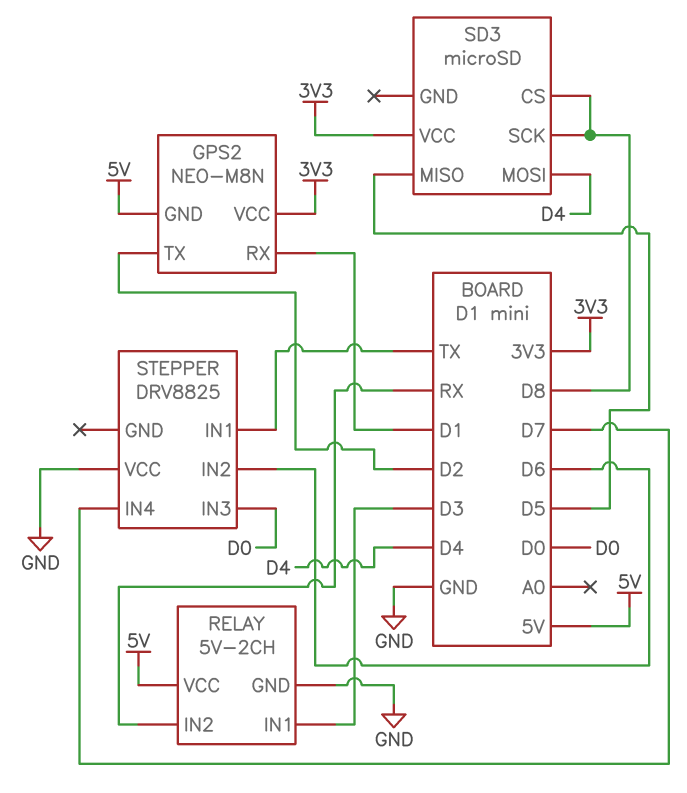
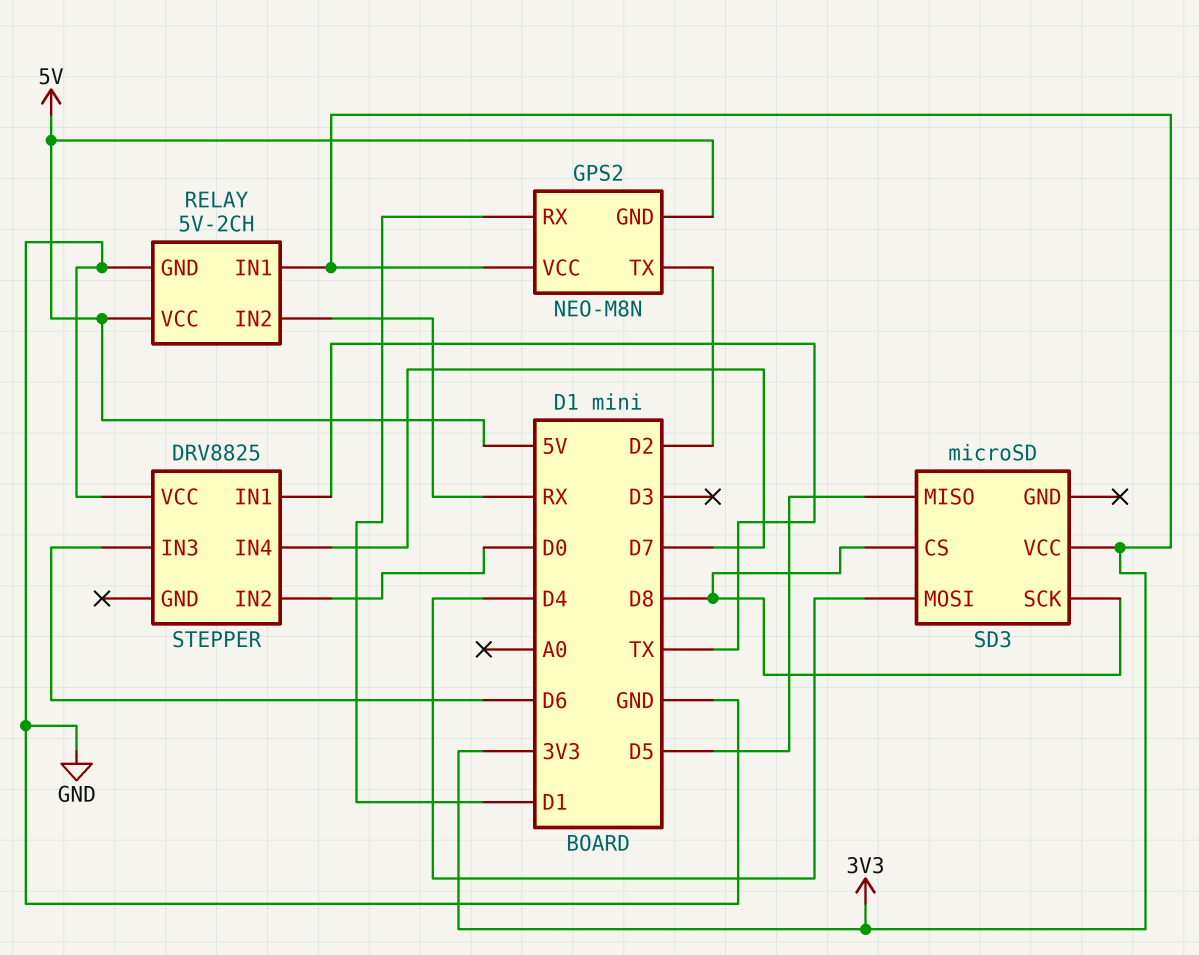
RELAY pin IN1: D3 -> 3V3
STEPPER pin IN2: D6 -> D0
STEPPER pin IN3: D0 -> D6

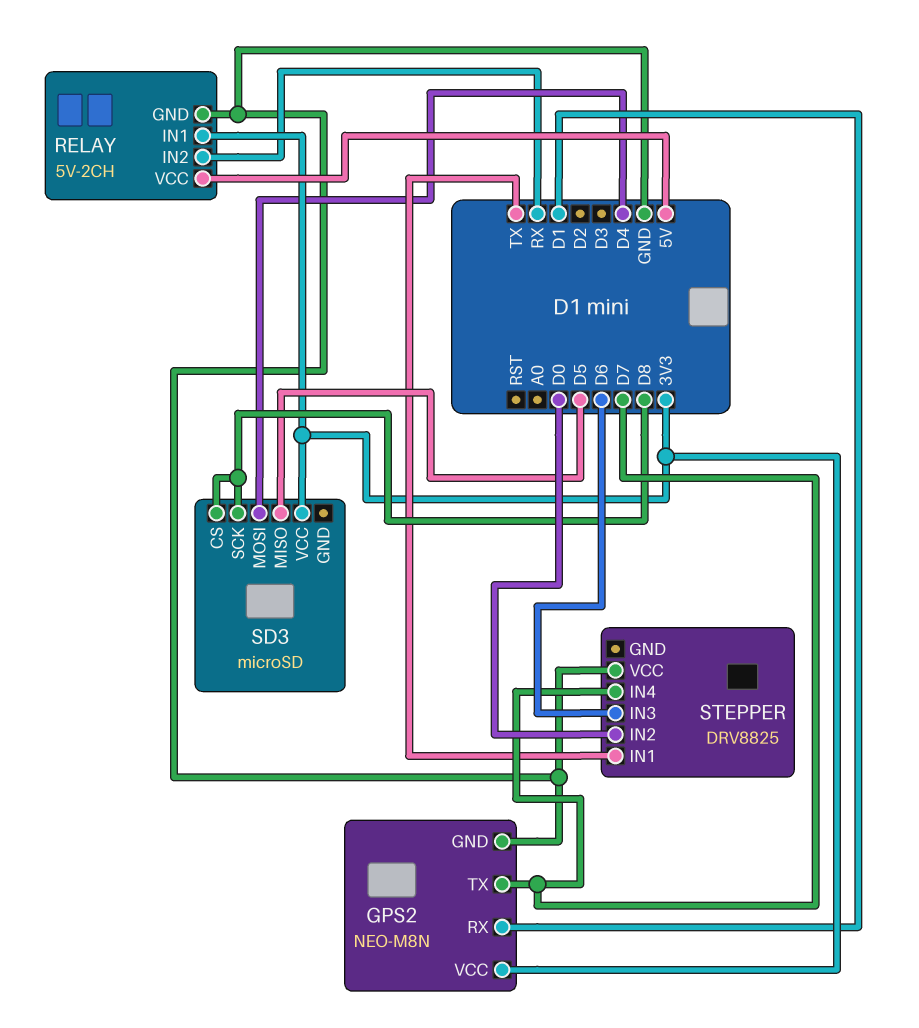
GPS2 pin GND: 5V -> GND
GPS2 pin TX: D2 -> D7

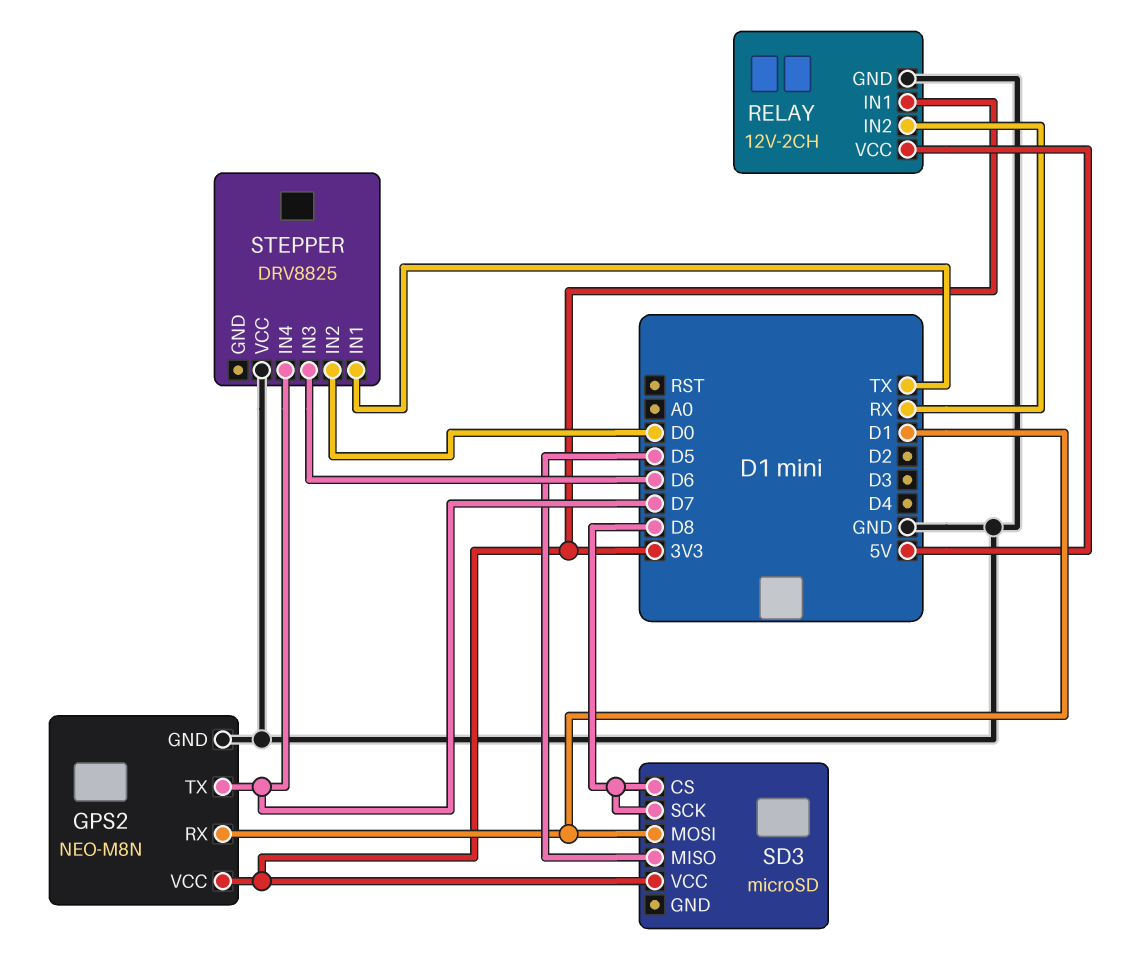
RELAY: 5V-2CH -> 12V-2CH
SD3 pin MOSI: D4 -> D1

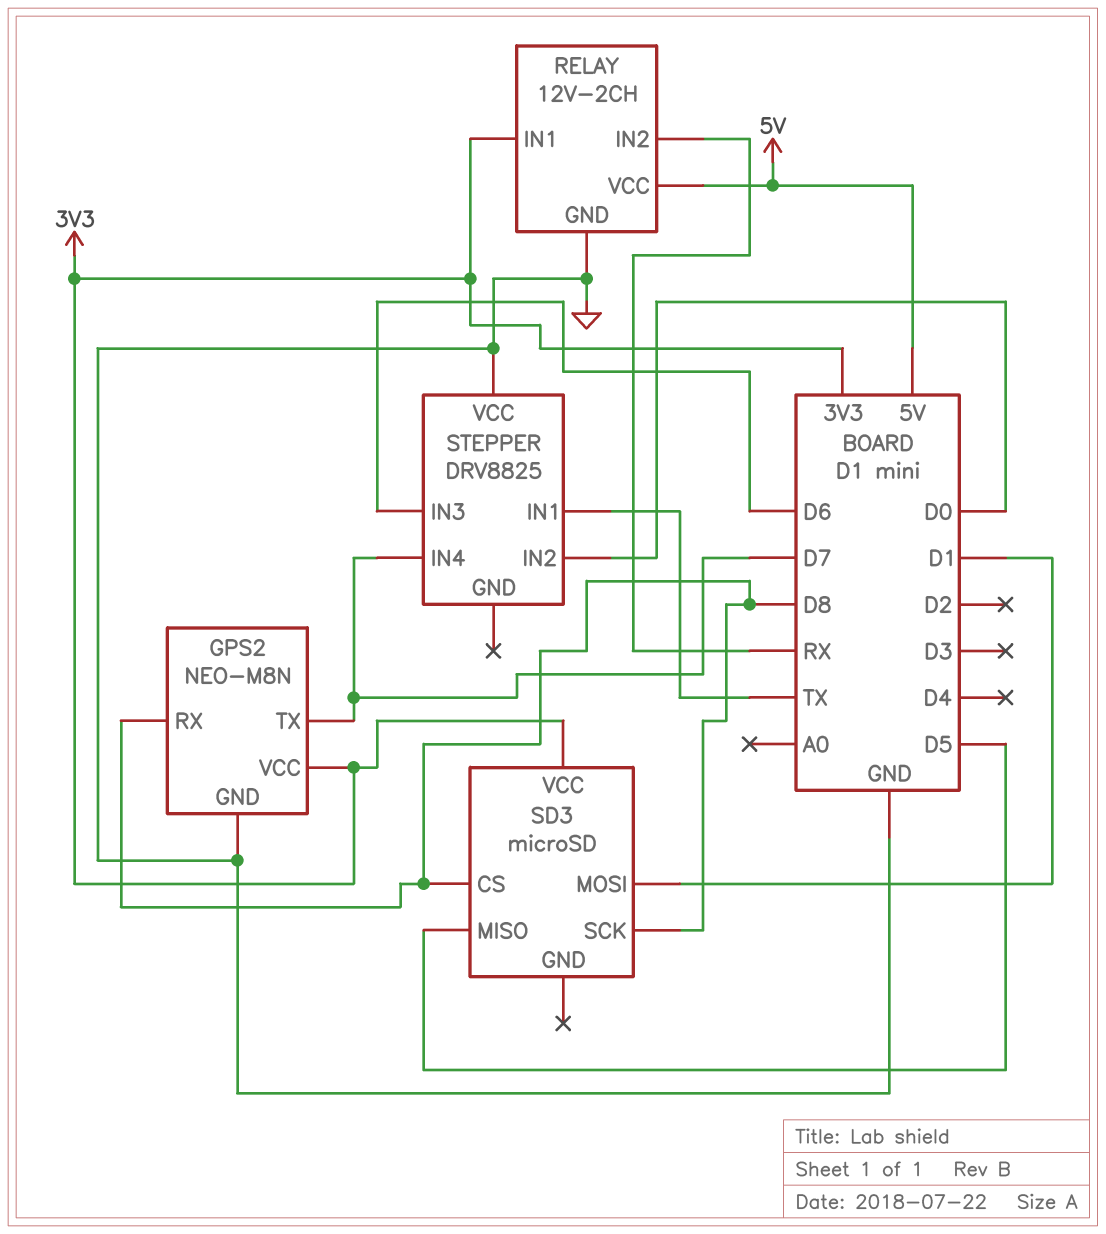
GPS2 pin RX: D1 -> D8

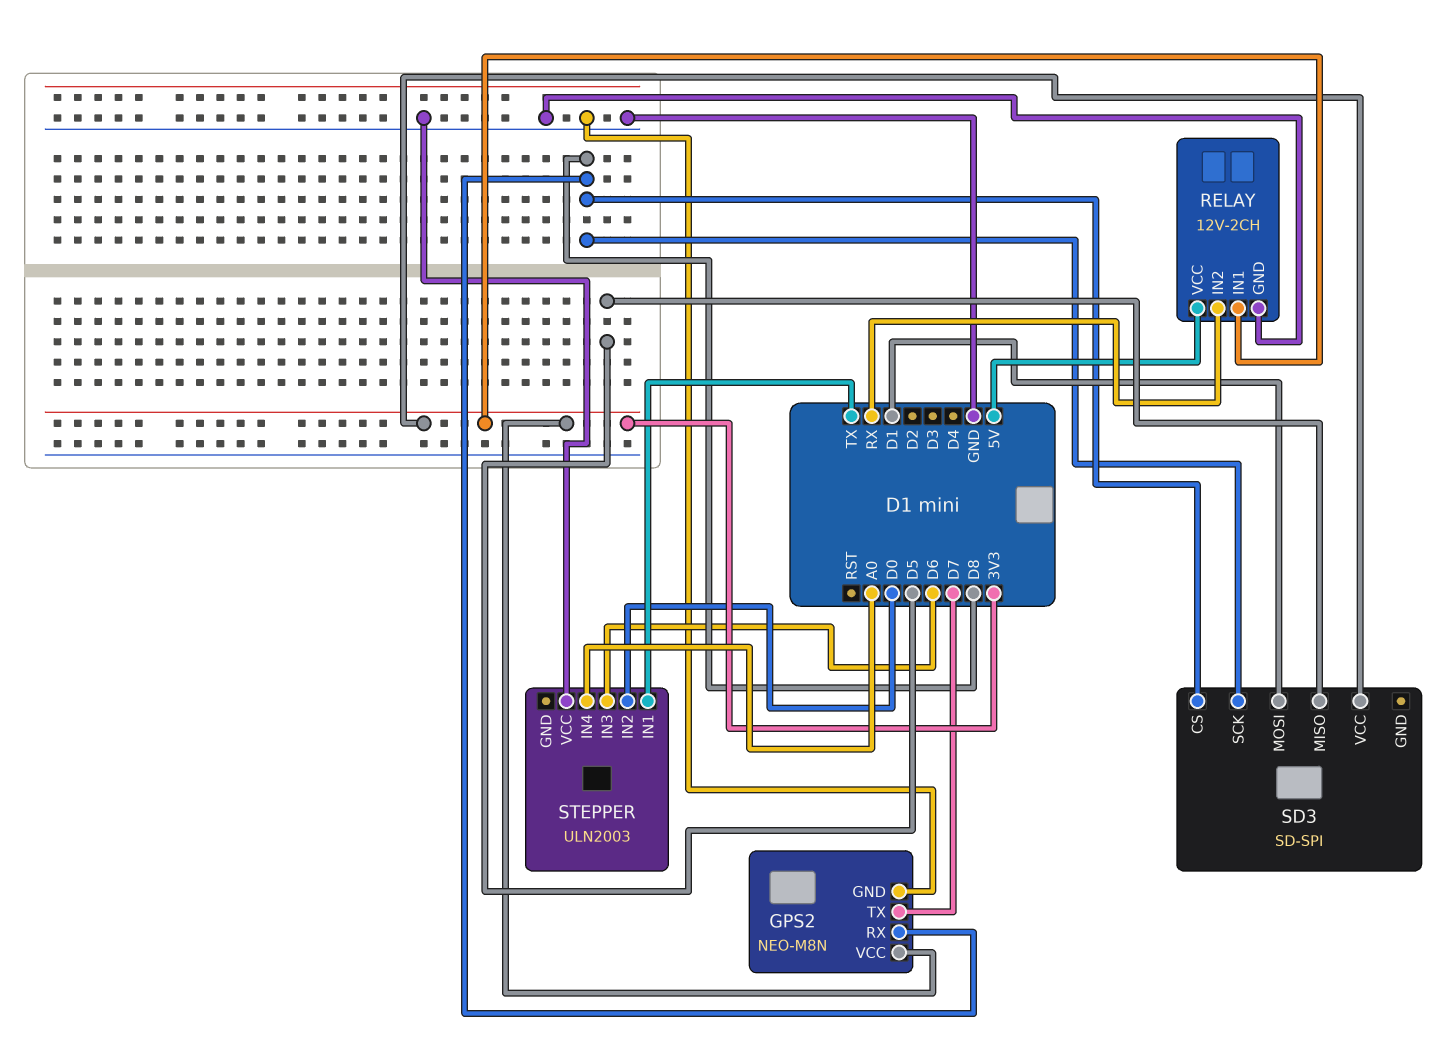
SD3: microSD -> SD-SPI
STEPPER: DRV8825 -> ULN2003
STEPPER pin IN4: D7 -> A0

